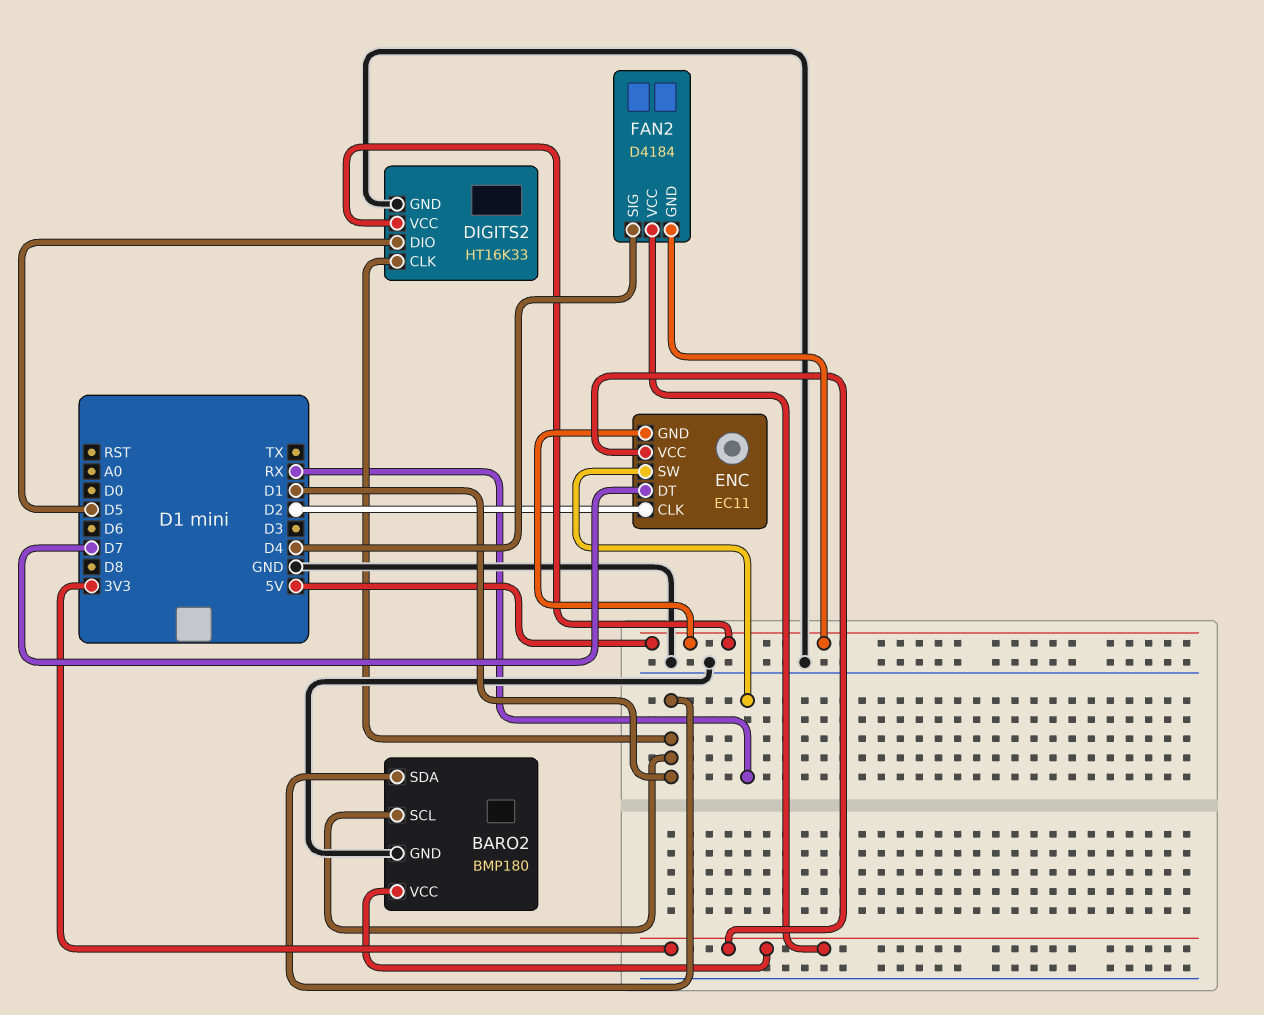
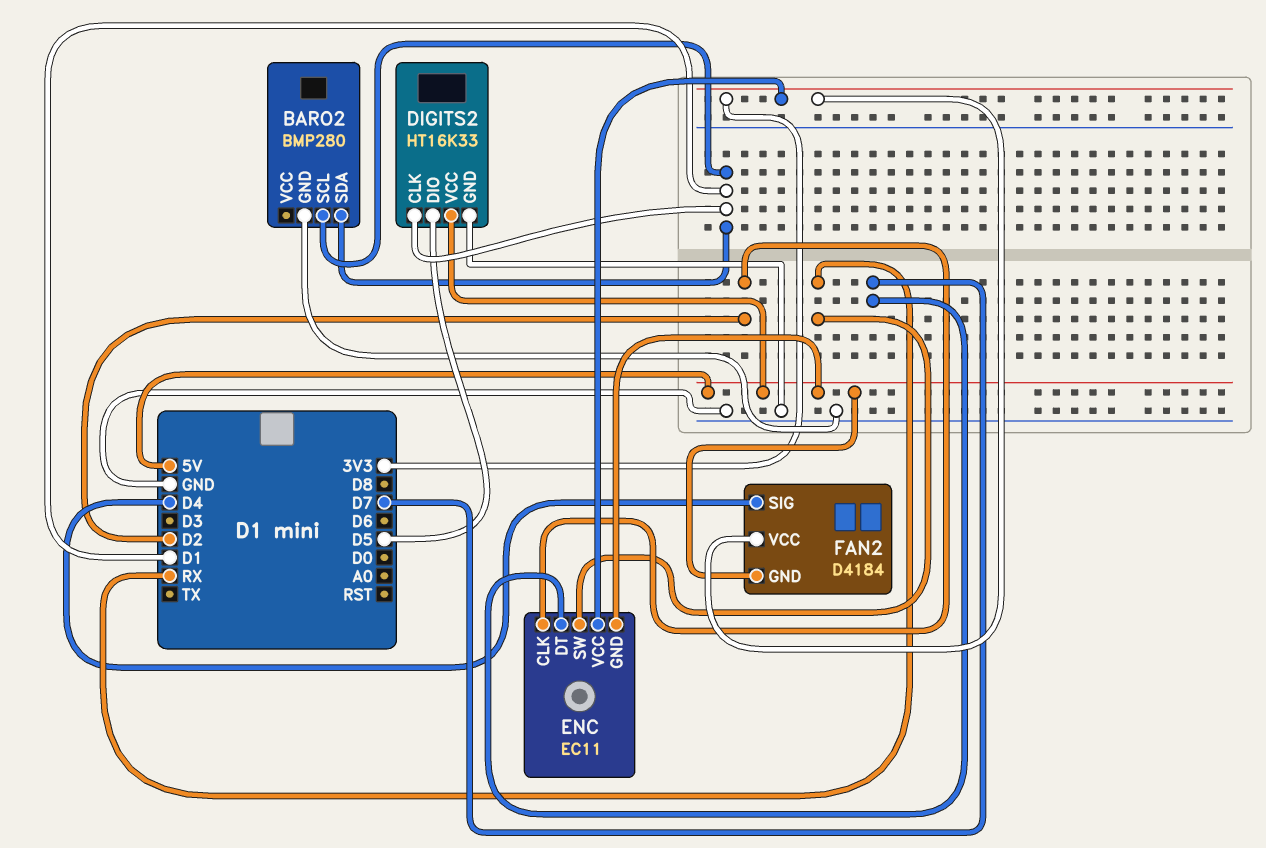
BARO2: BMP180 -> BMP280
BARO2 pin VCC: 3V3 -> none

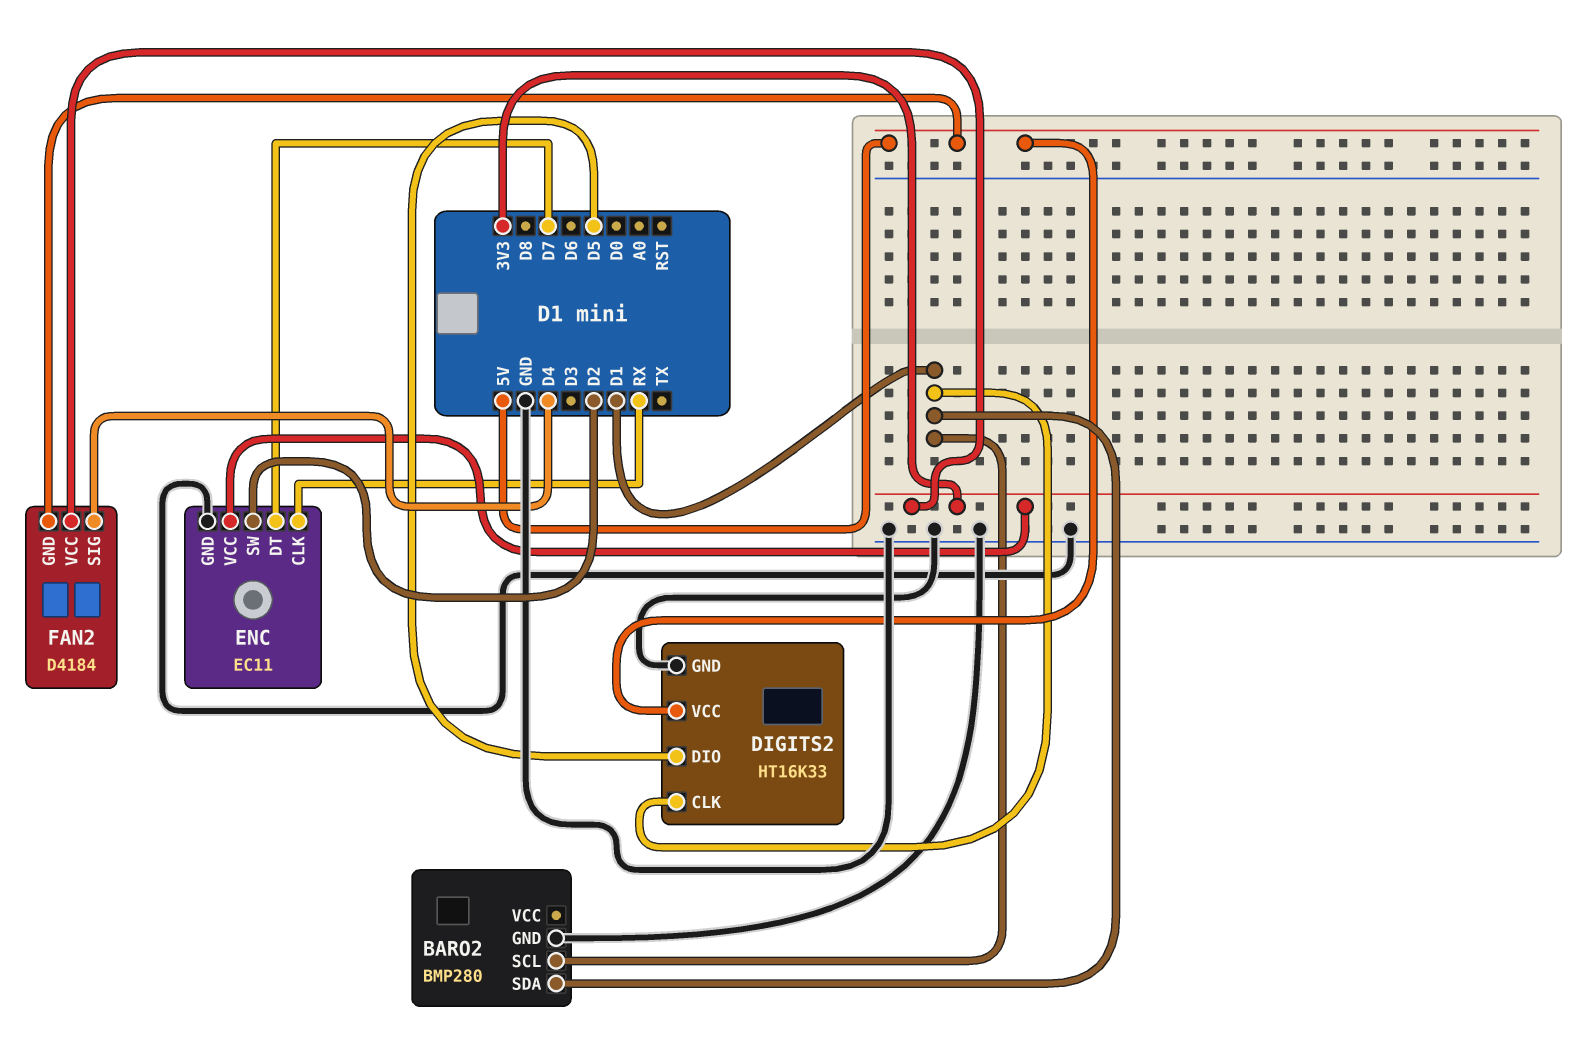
ENC pin CLK: D2 -> RX
ENC pin GND: 5V -> GND
ENC pin SW: RX -> D2

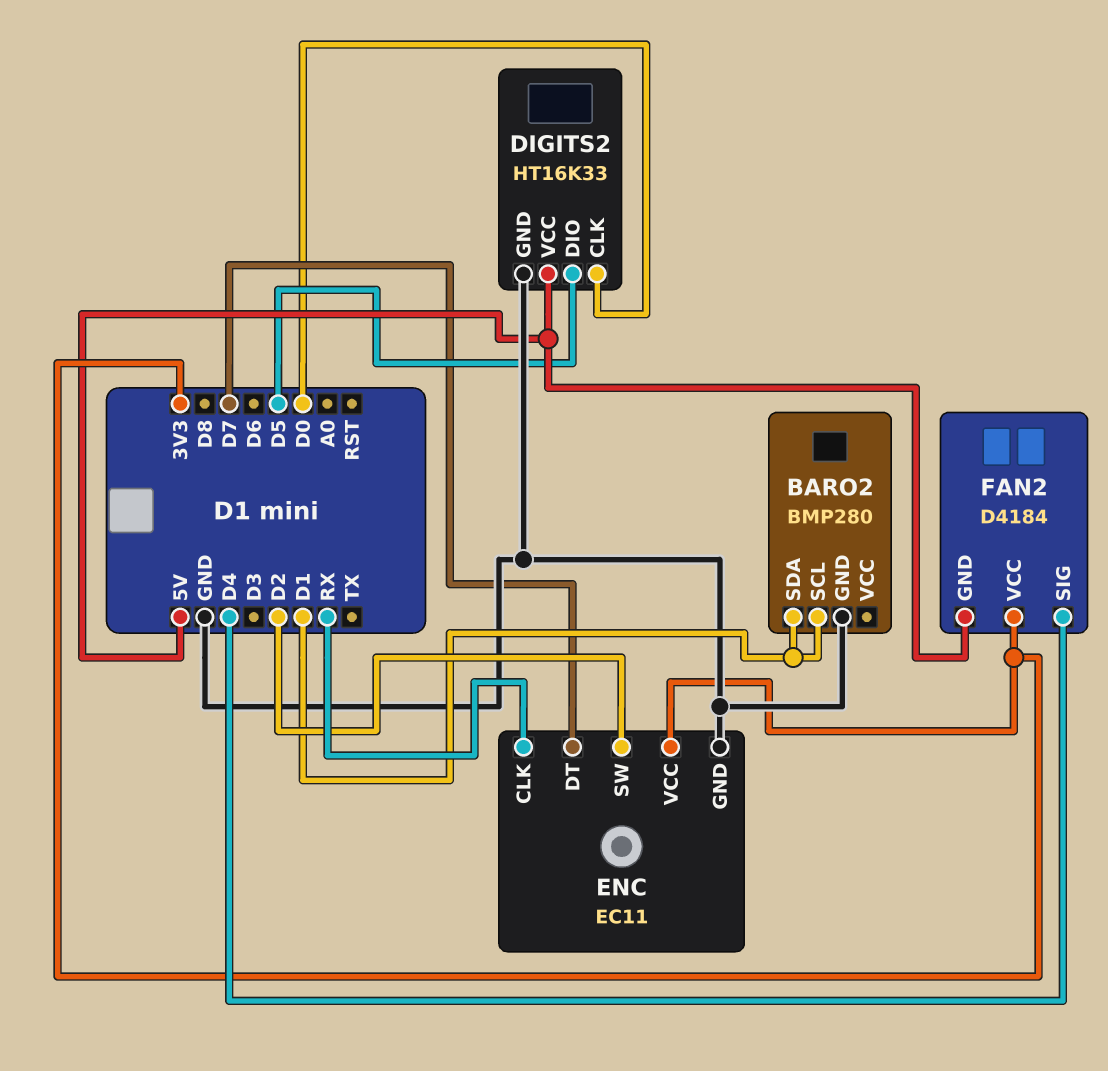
DIGITS2 pin CLK: D1 -> D0

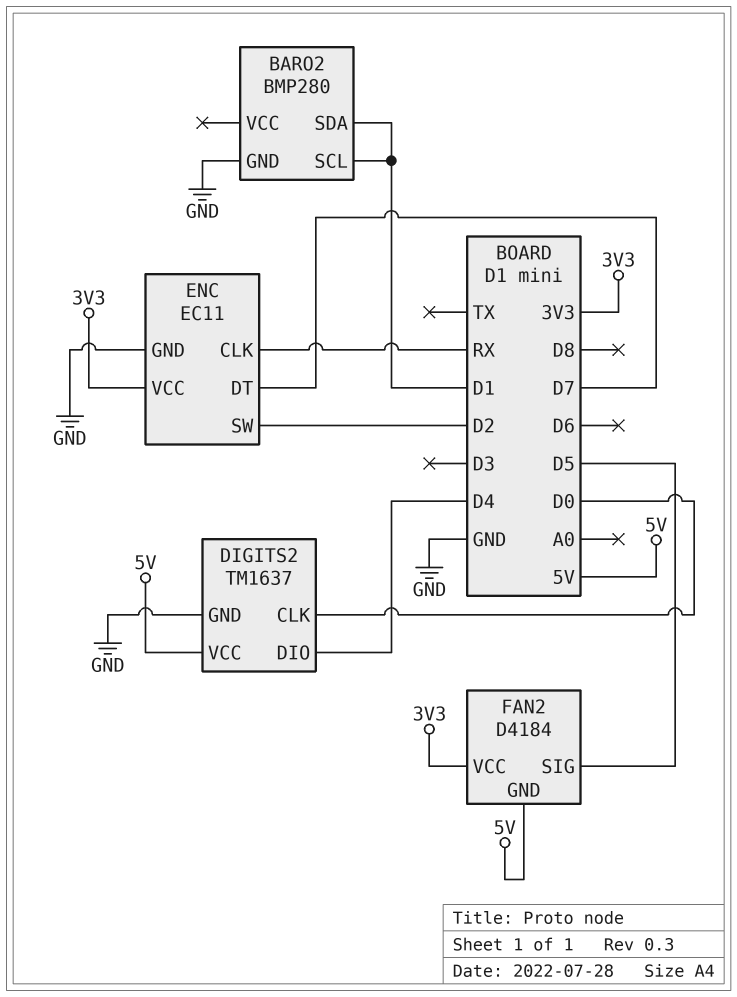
DIGITS2: HT16K33 -> TM1637
DIGITS2 pin DIO: D5 -> D4
FAN2 pin SIG: D4 -> D5

